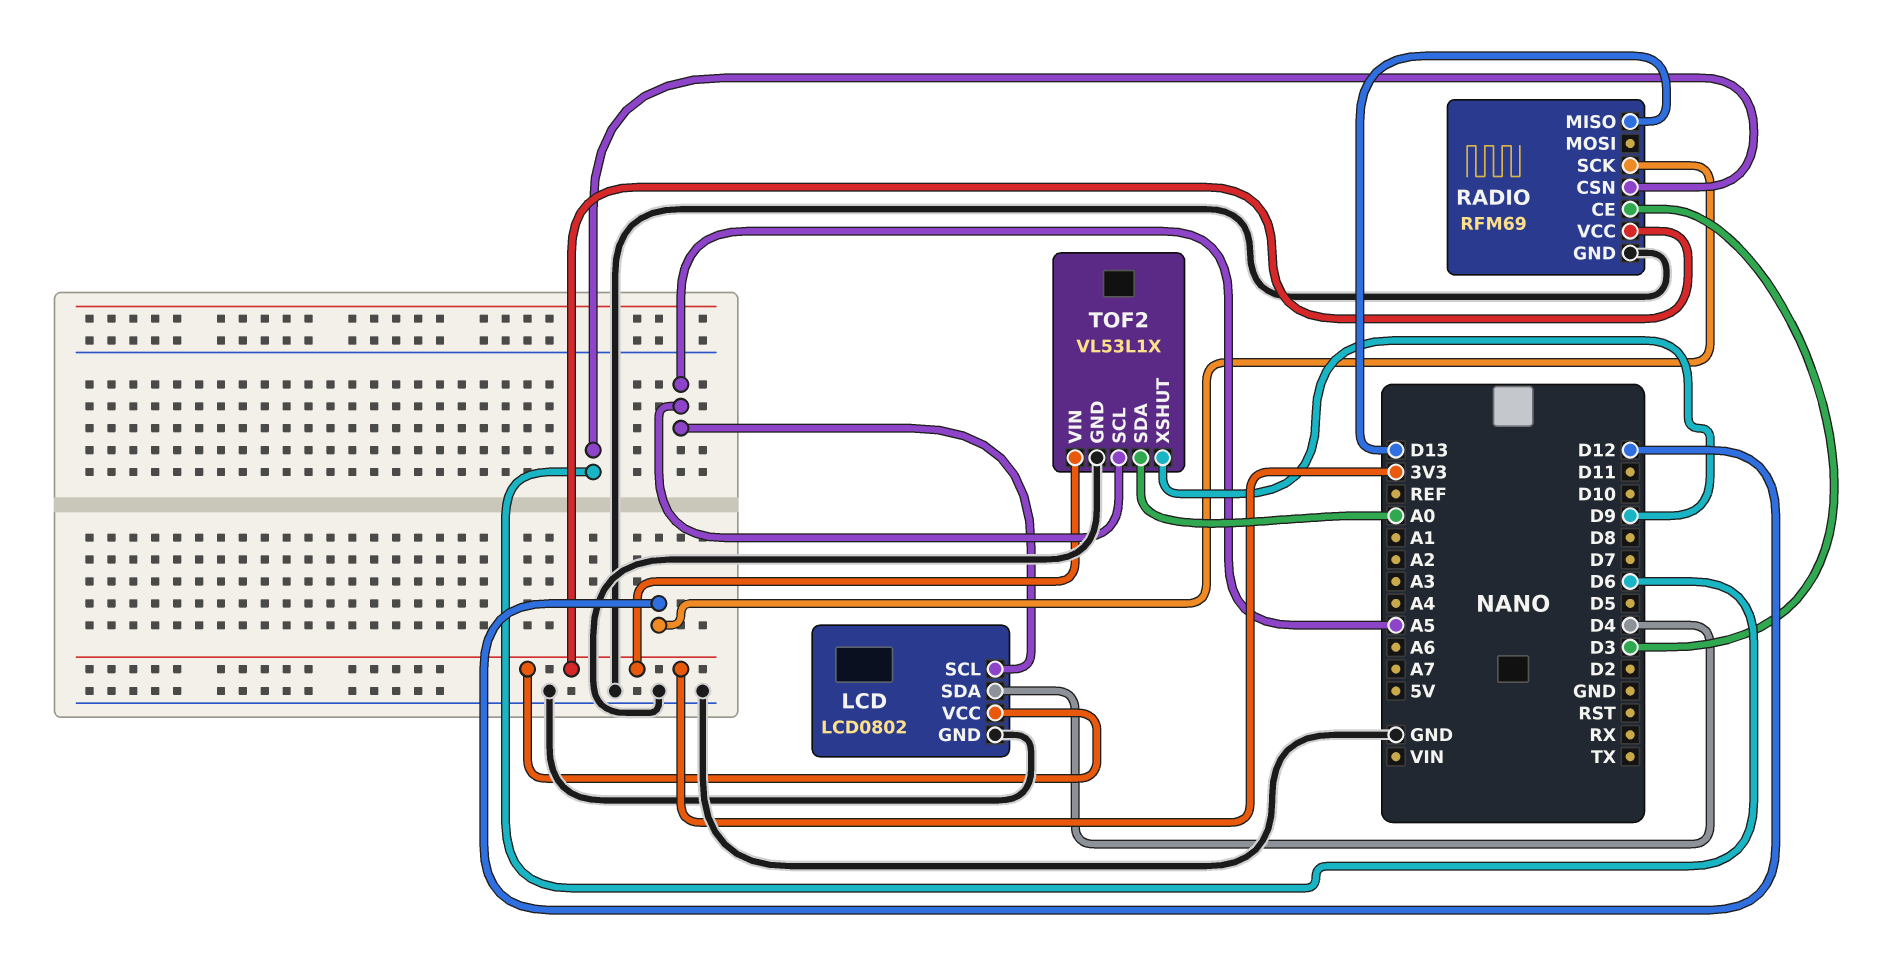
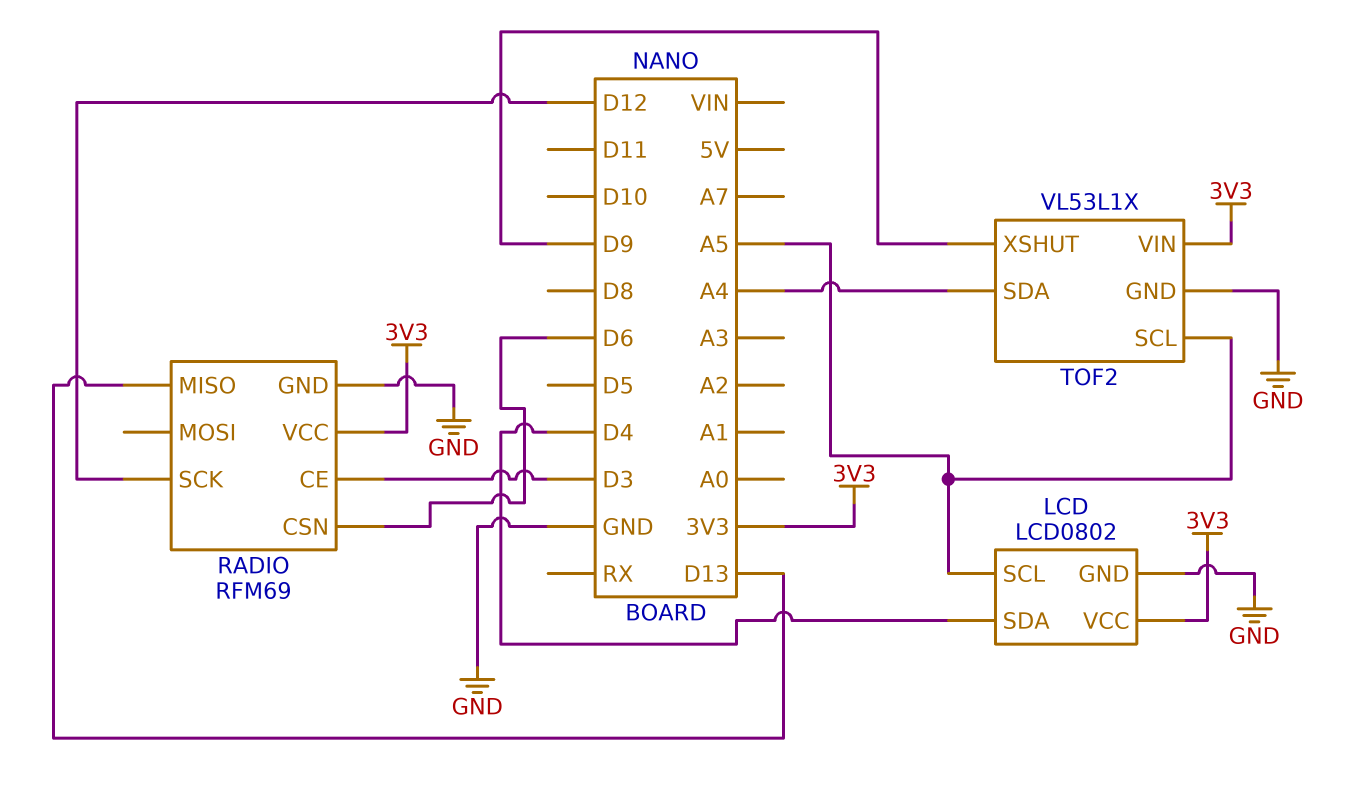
TOF2 pin SDA: A0 -> A4

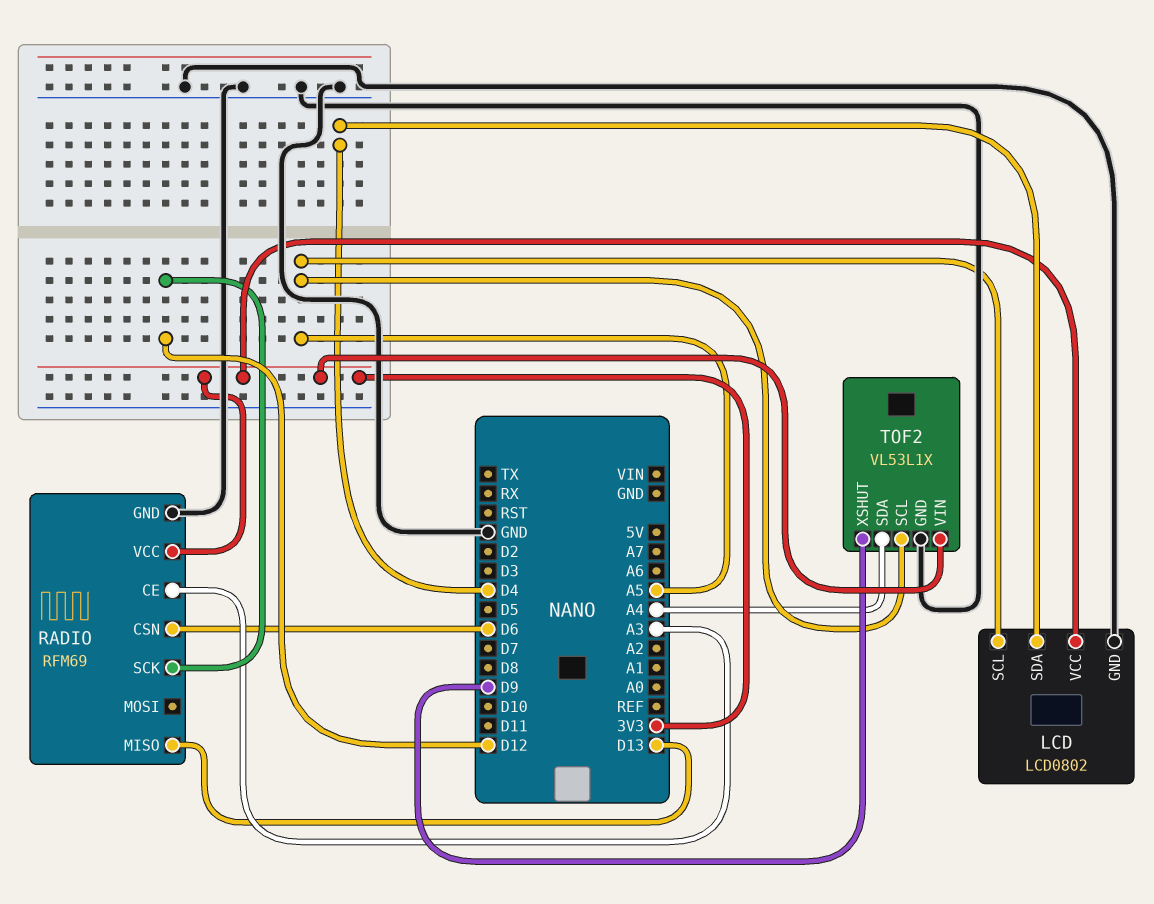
RADIO pin CE: D3 -> A3

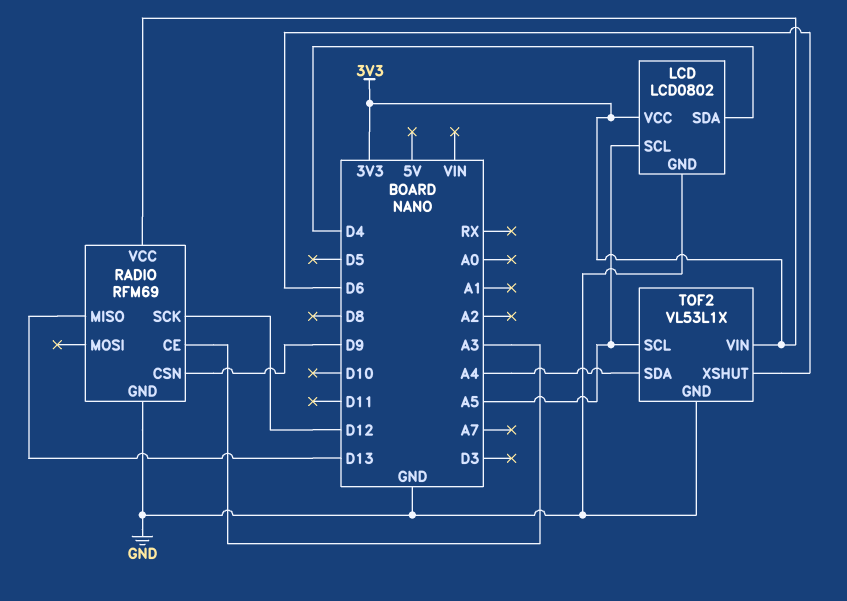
RADIO pin CSN: D6 -> D9
TOF2 pin XSHUT: D9 -> D6

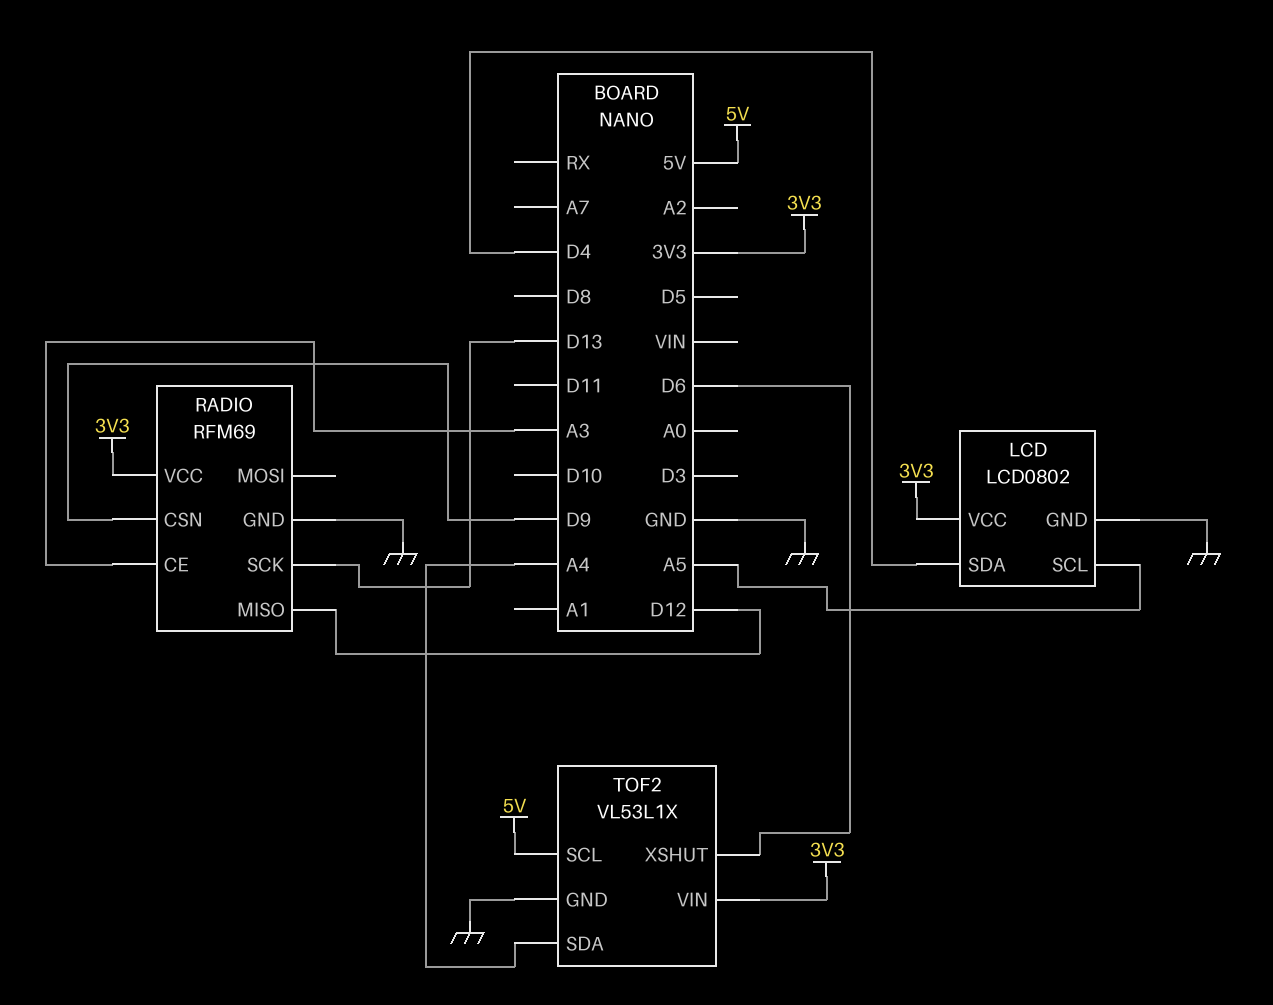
RADIO pin MISO: D13 -> D12
RADIO pin SCK: D12 -> D13
TOF2 pin SCL: A5 -> 5V

